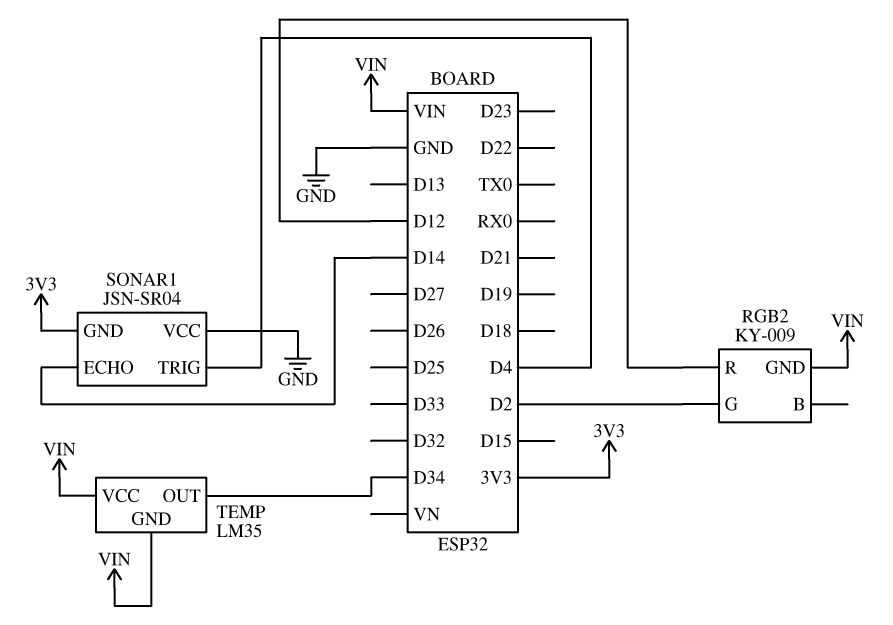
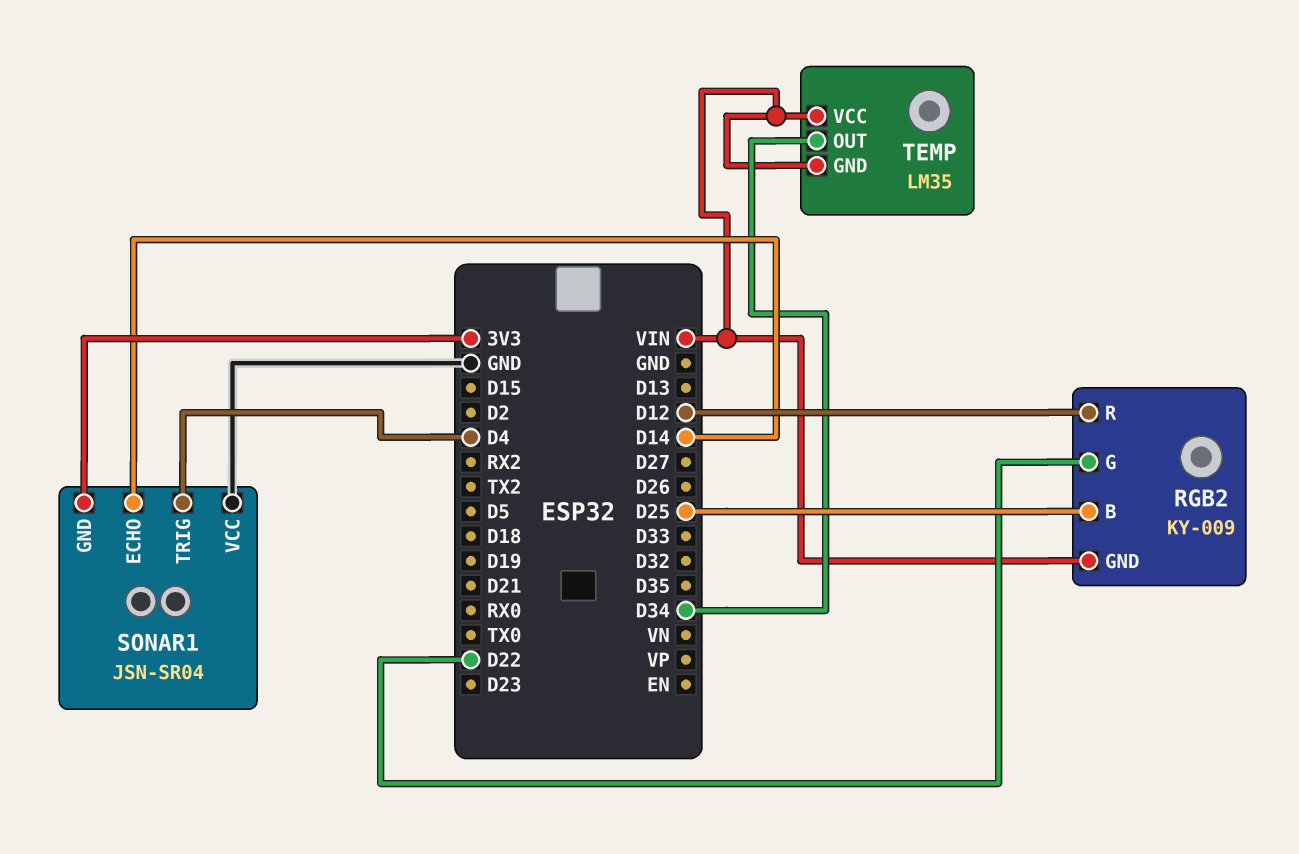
RGB2 pin B: none -> D25
RGB2 pin G: D2 -> D22

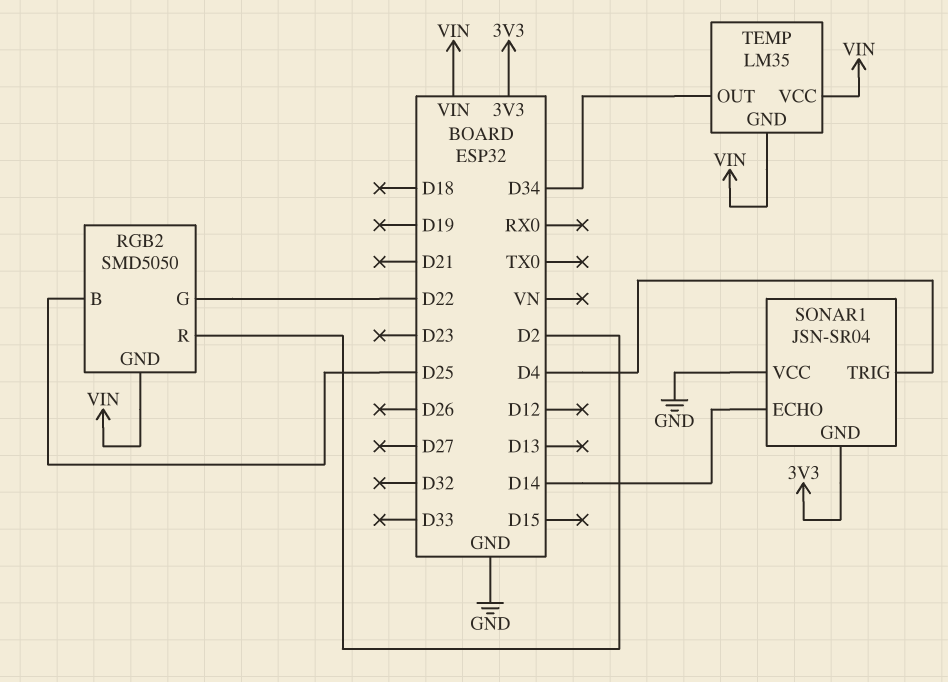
RGB2: KY-009 -> SMD5050
RGB2 pin R: D12 -> D2

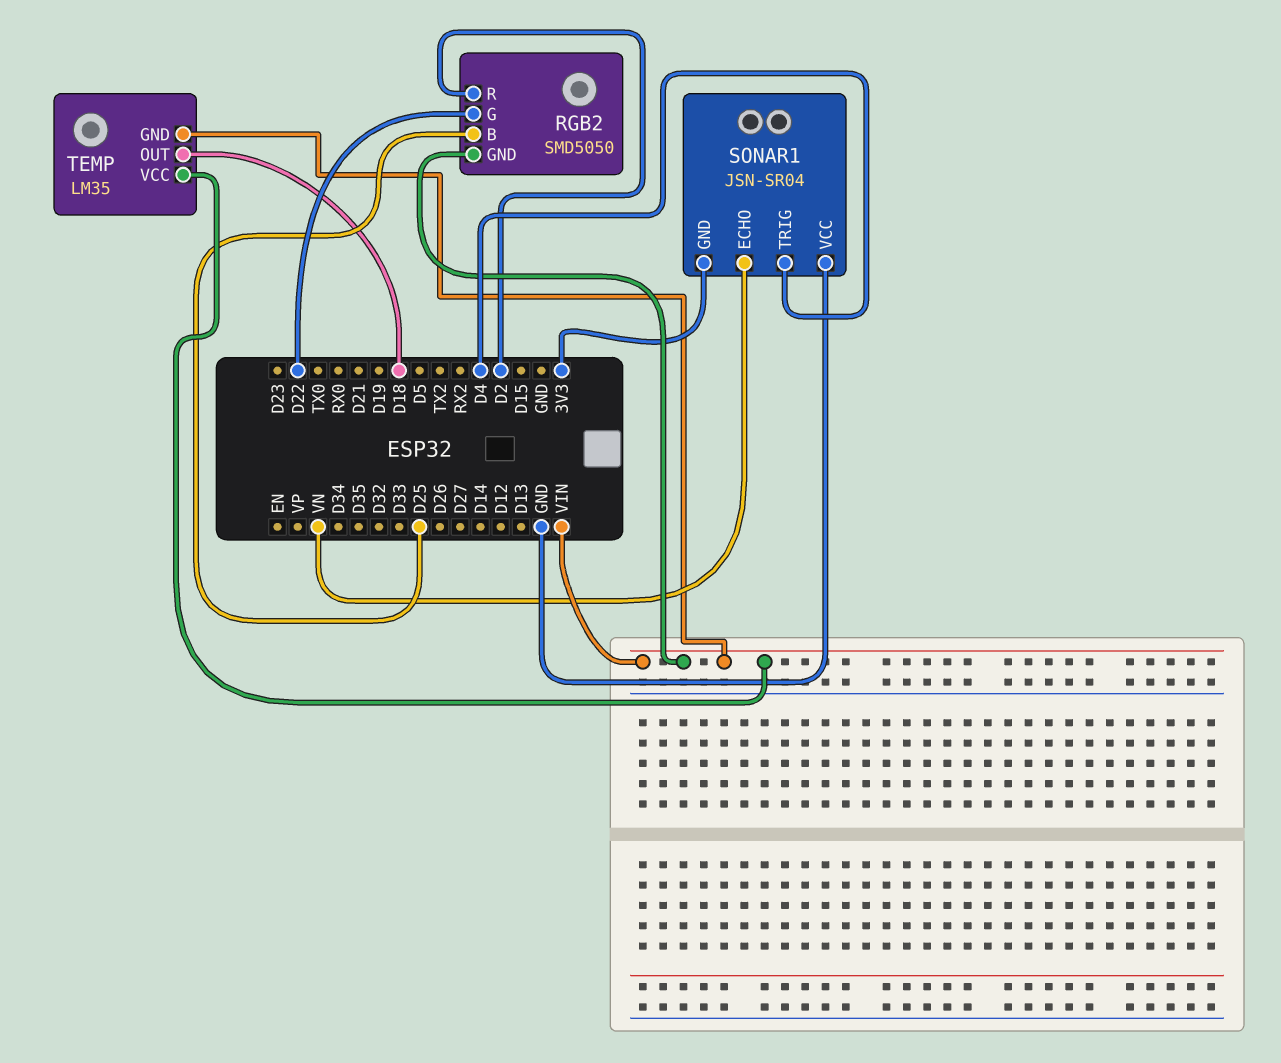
SONAR1 pin ECHO: D14 -> VN
TEMP pin OUT: D34 -> D18

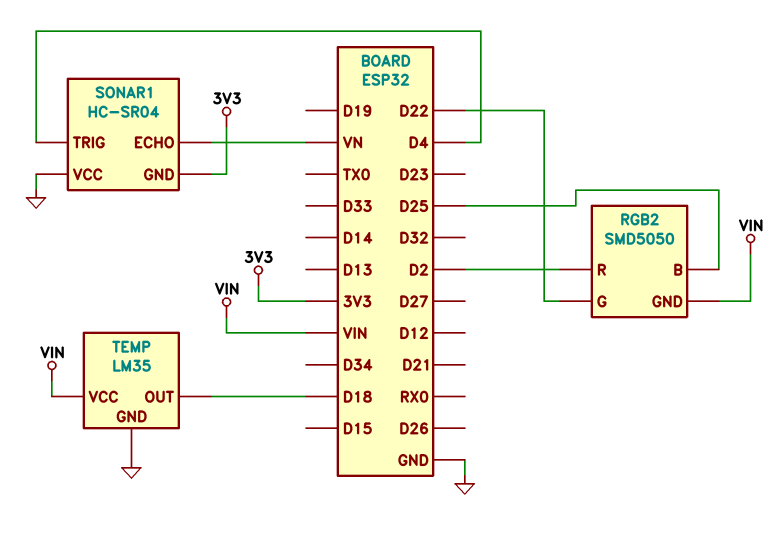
SONAR1: JSN-SR04 -> HC-SR04
TEMP pin GND: VIN -> GND

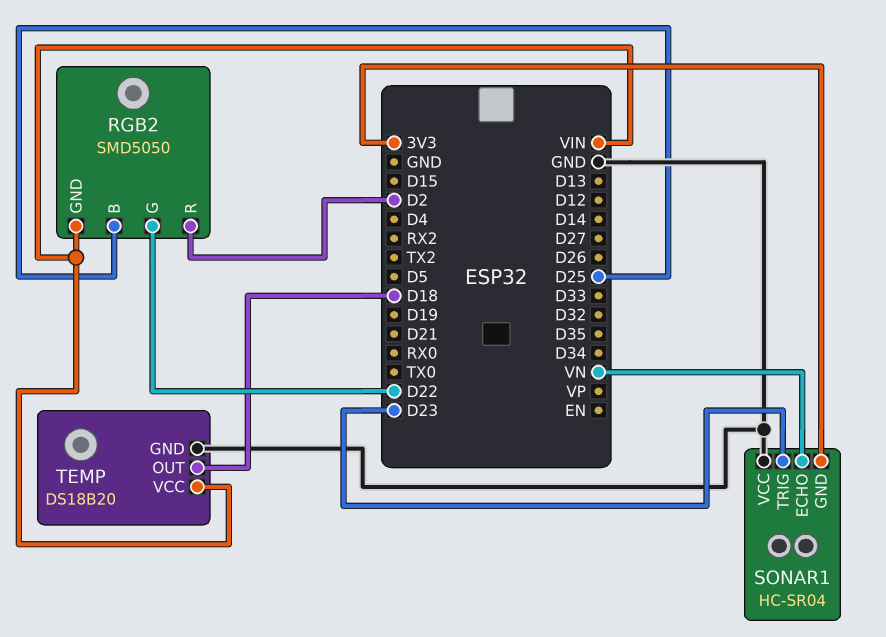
SONAR1 pin TRIG: D4 -> D23
TEMP: LM35 -> DS18B20

